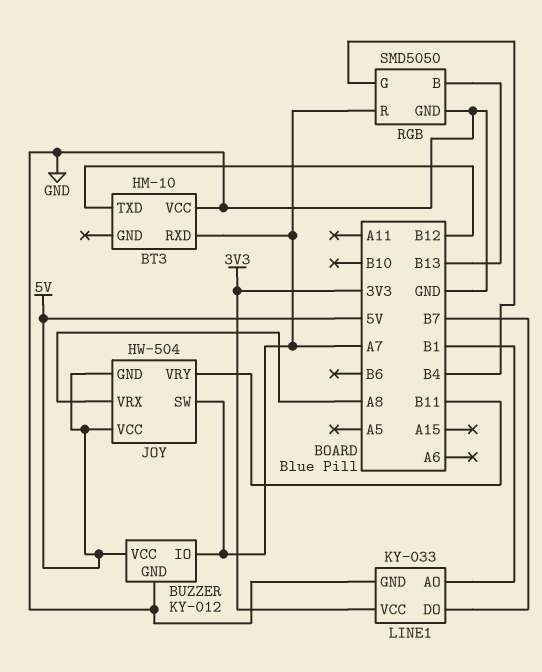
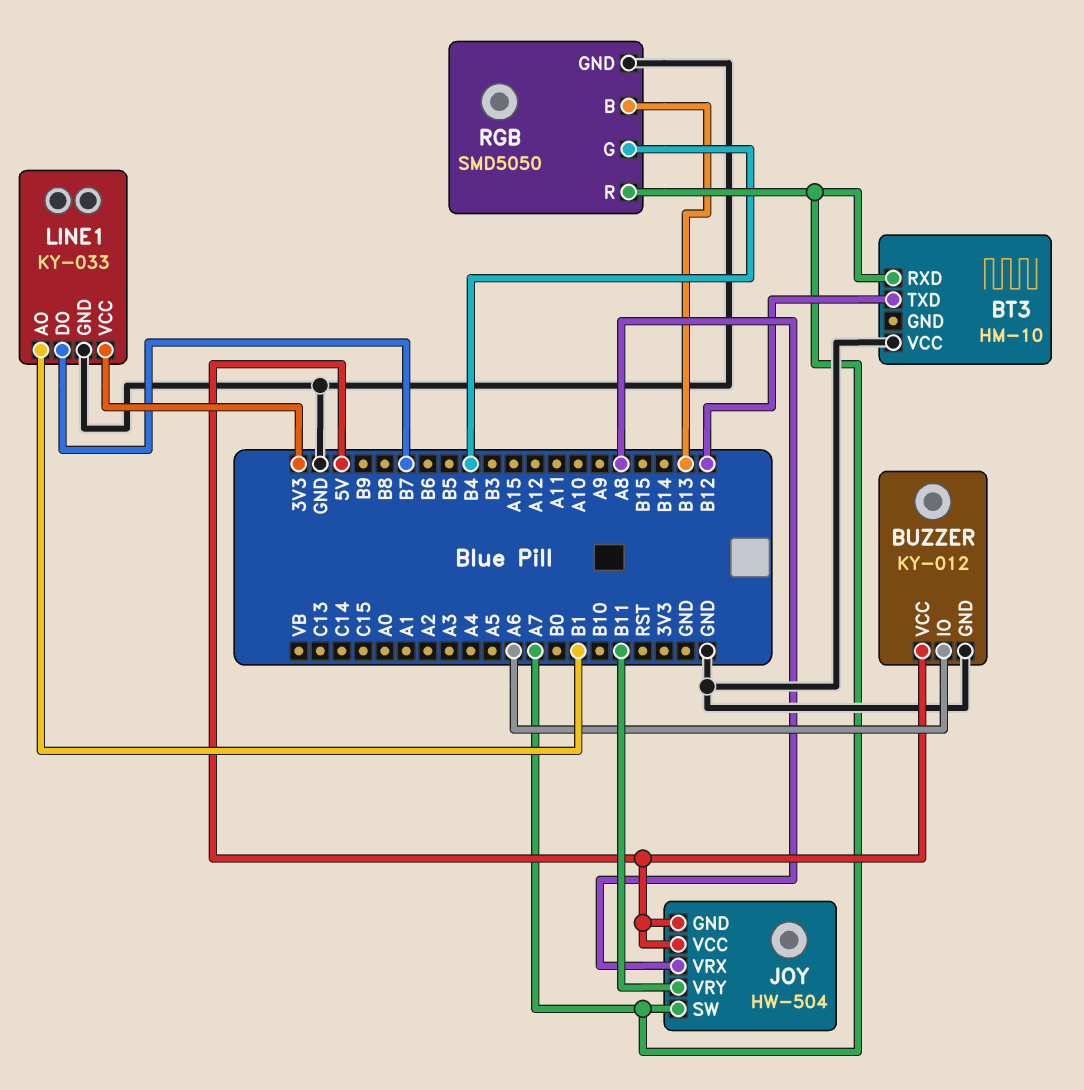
BUZZER pin IO: A7 -> A6

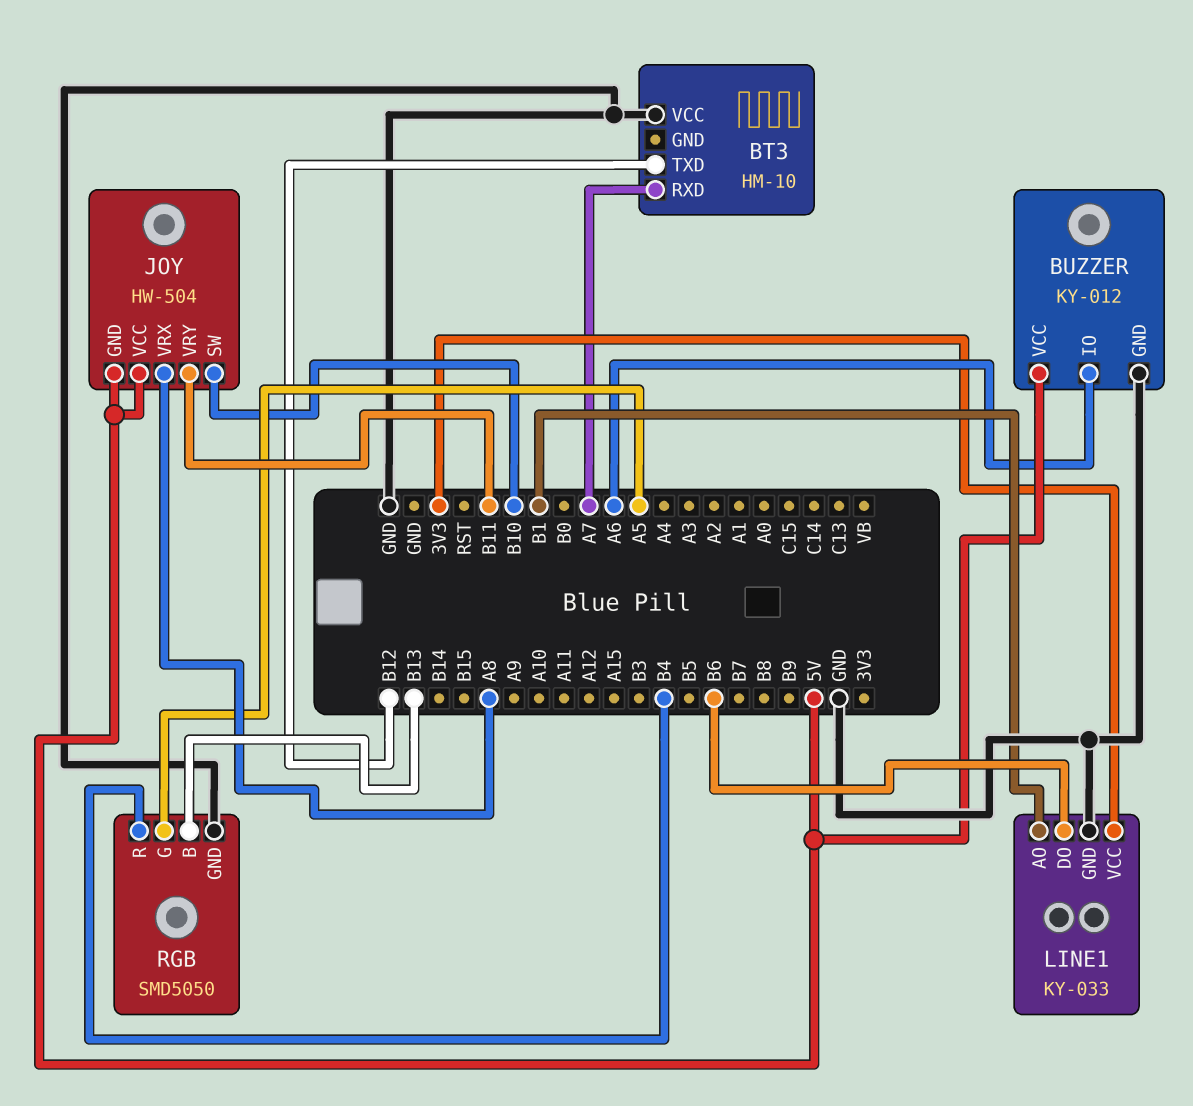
JOY pin SW: A7 -> B10
LINE1 pin DO: B7 -> B6
RGB pin G: B4 -> A5
RGB pin R: A7 -> B4

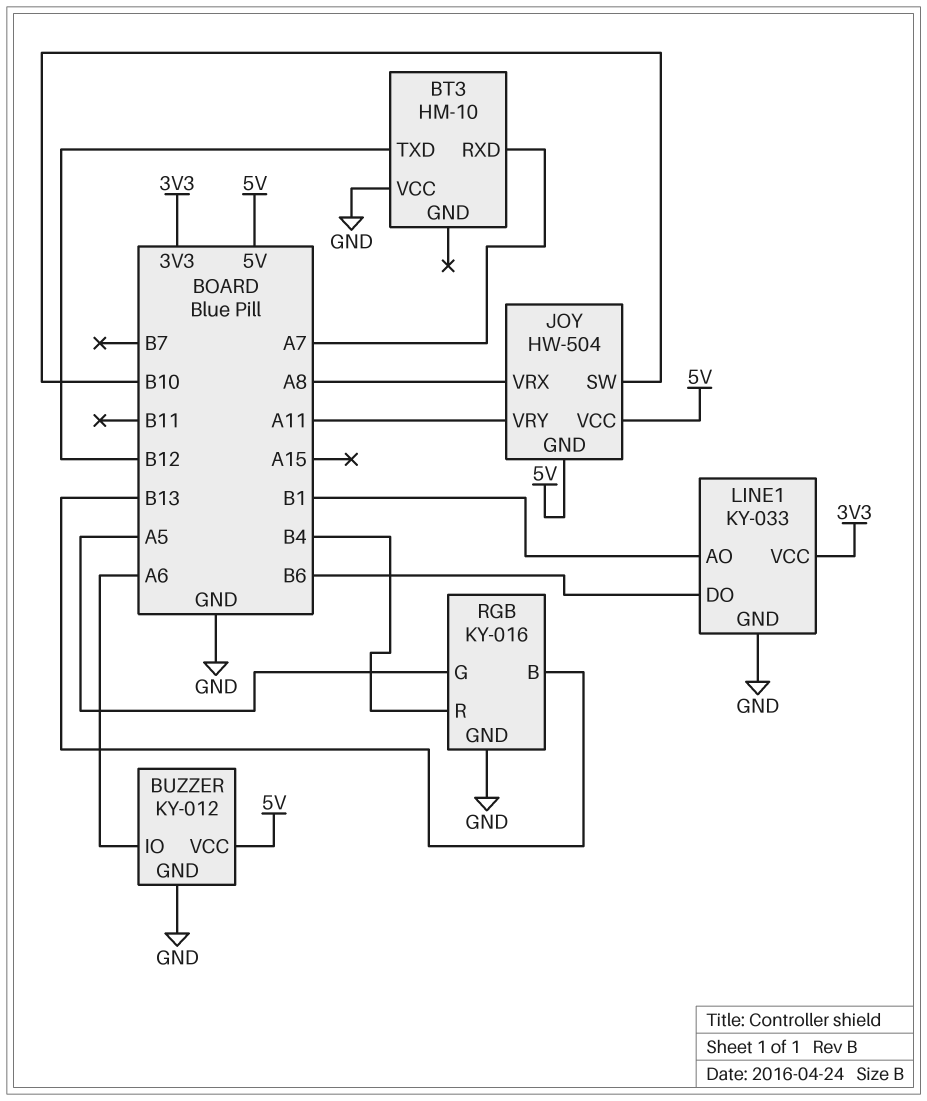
JOY pin VRY: B11 -> A11
RGB: SMD5050 -> KY-016

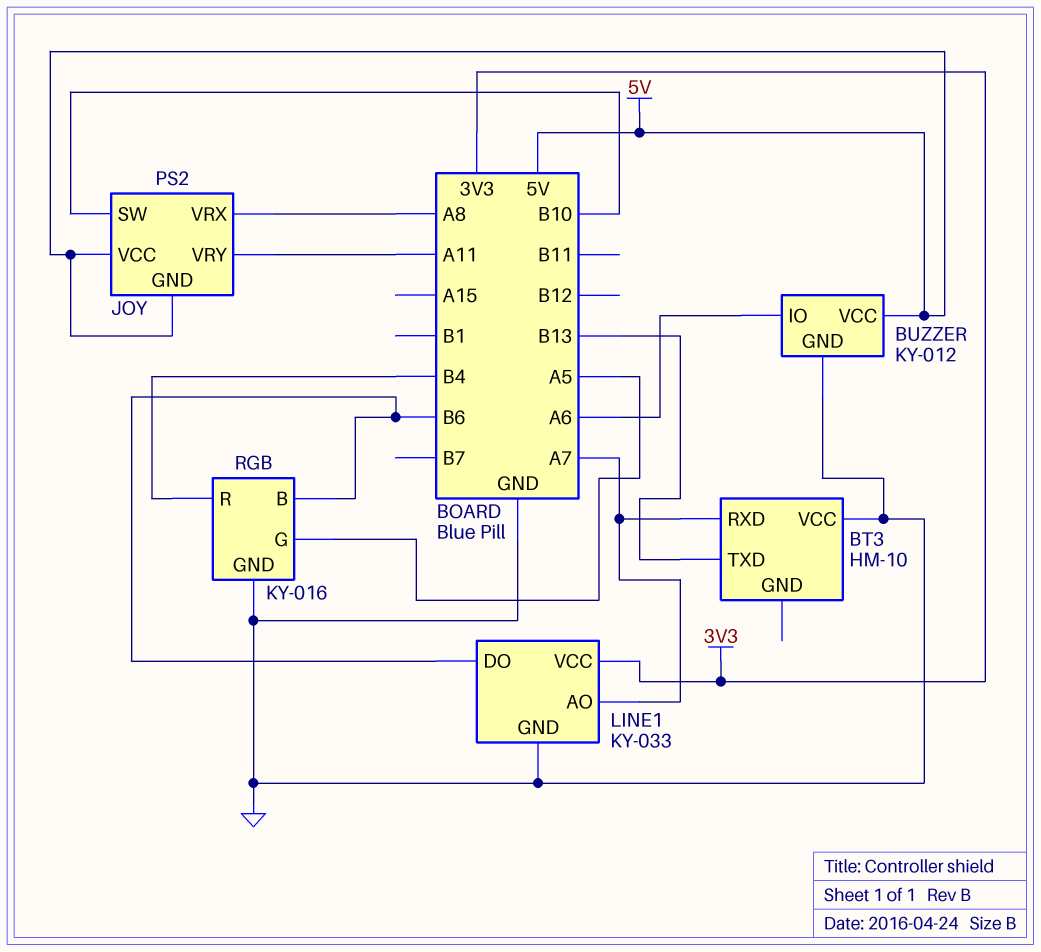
BT3 pin TXD: B12 -> B13
JOY: HW-504 -> PS2
LINE1 pin AO: B1 -> A7
RGB pin B: B13 -> B6

